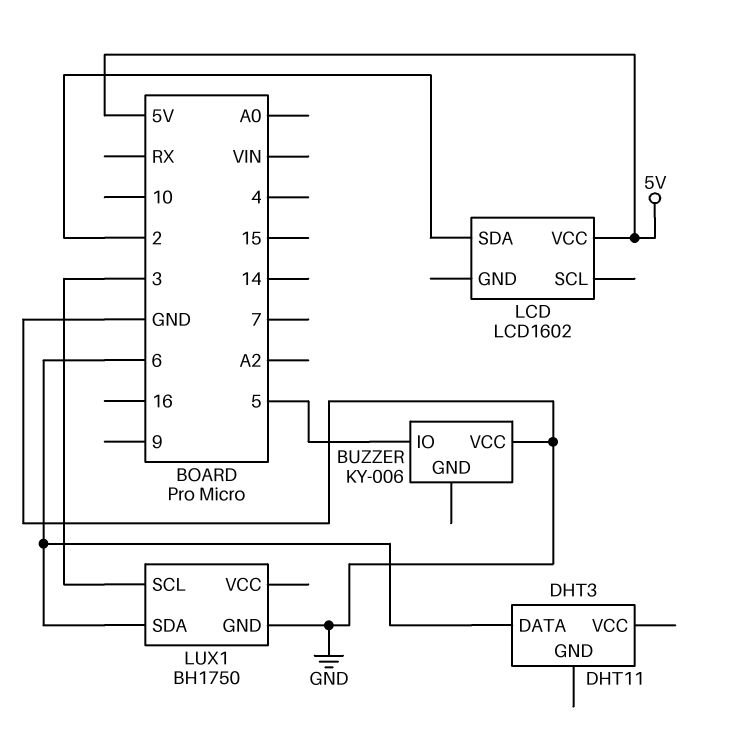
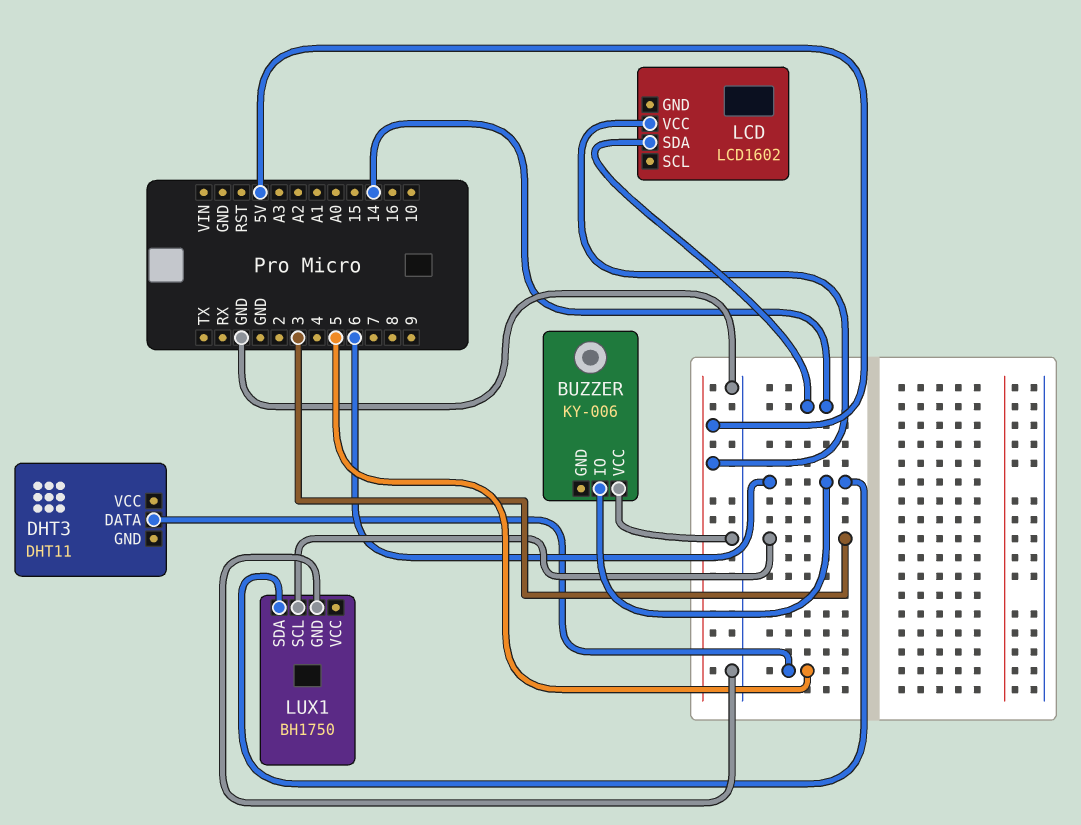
BUZZER pin IO: 5 -> 6
DHT3 pin DATA: 6 -> 5
LCD pin SDA: 2 -> 14

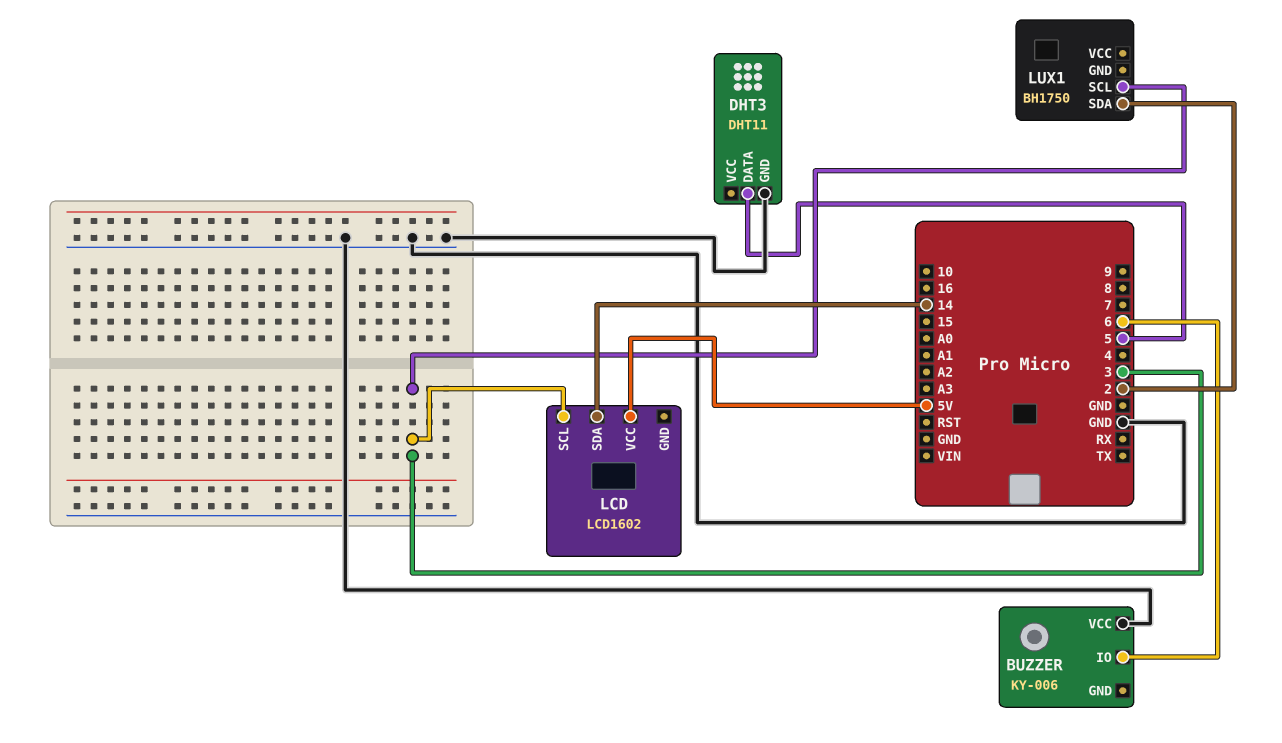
DHT3 pin GND: none -> GND
LCD pin SCL: none -> 3
LUX1 pin GND: GND -> none
LUX1 pin SDA: 6 -> 2

